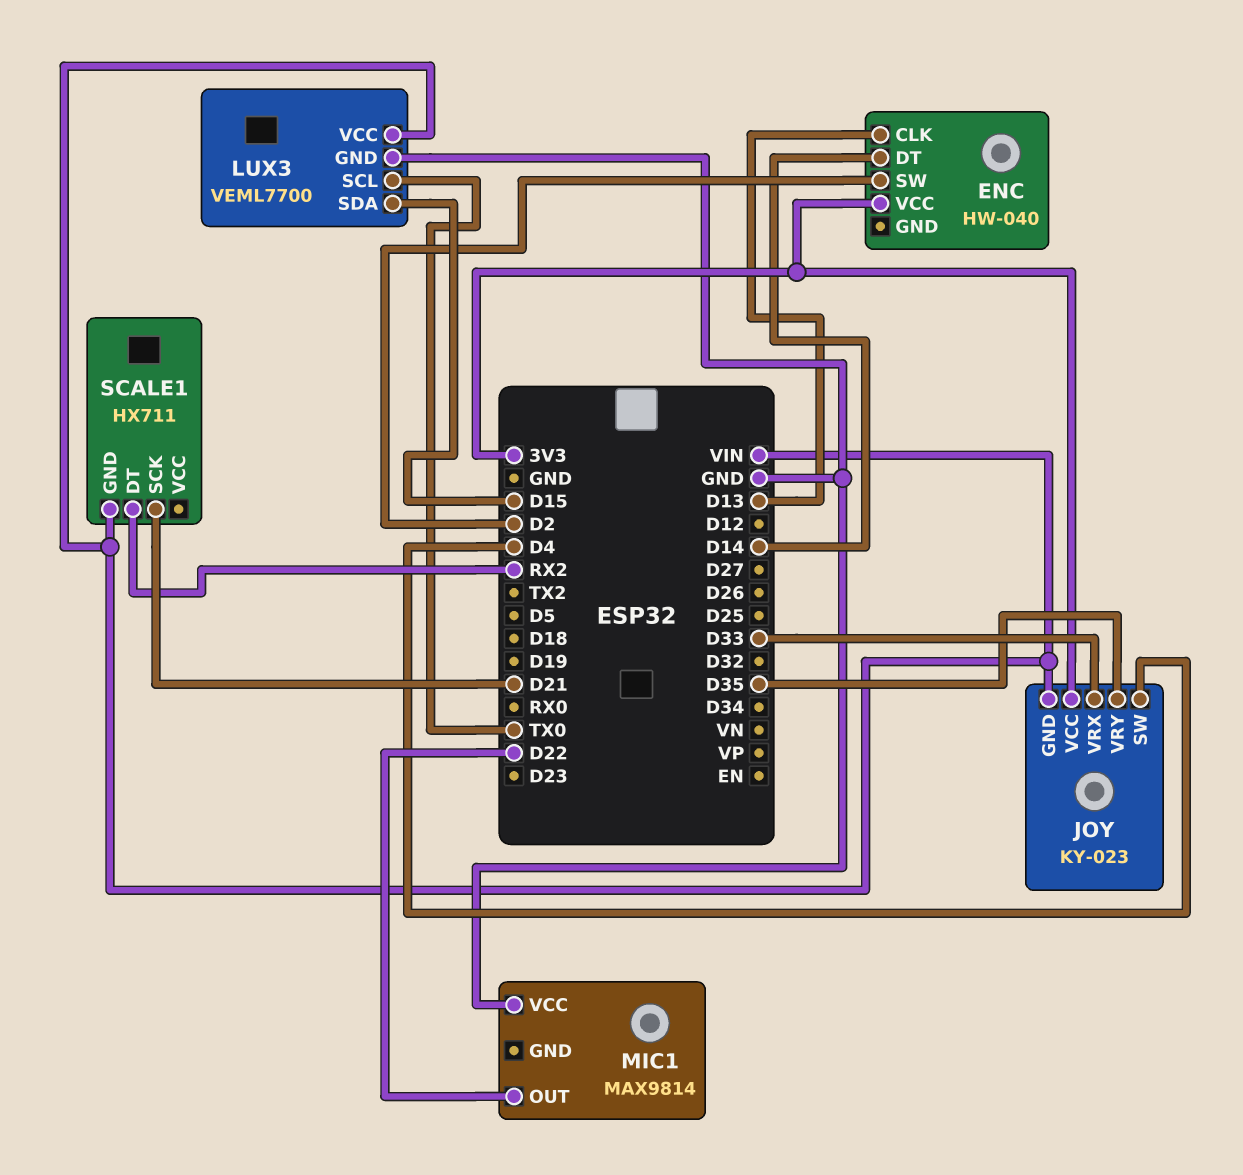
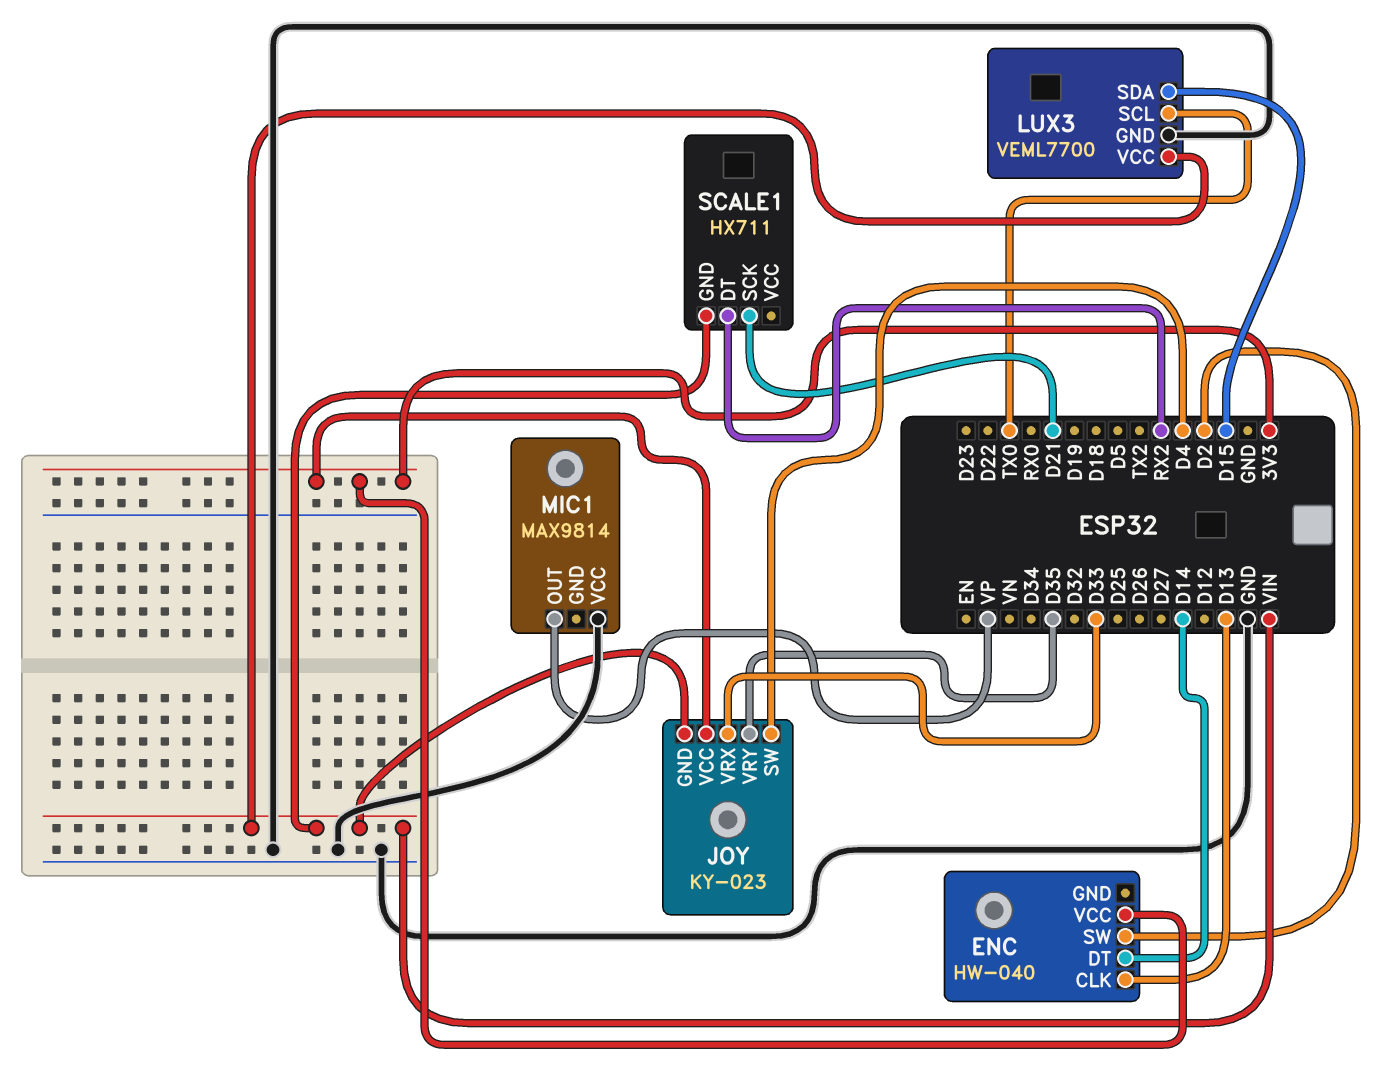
MIC1 pin OUT: D22 -> VP

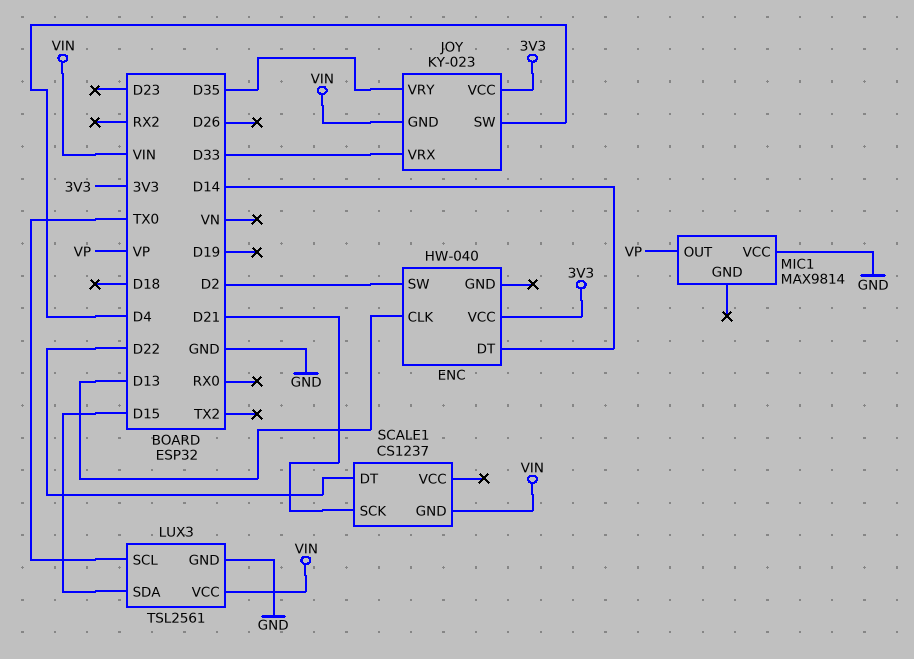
LUX3: VEML7700 -> TSL2561
SCALE1: HX711 -> CS1237
SCALE1 pin DT: RX2 -> D22

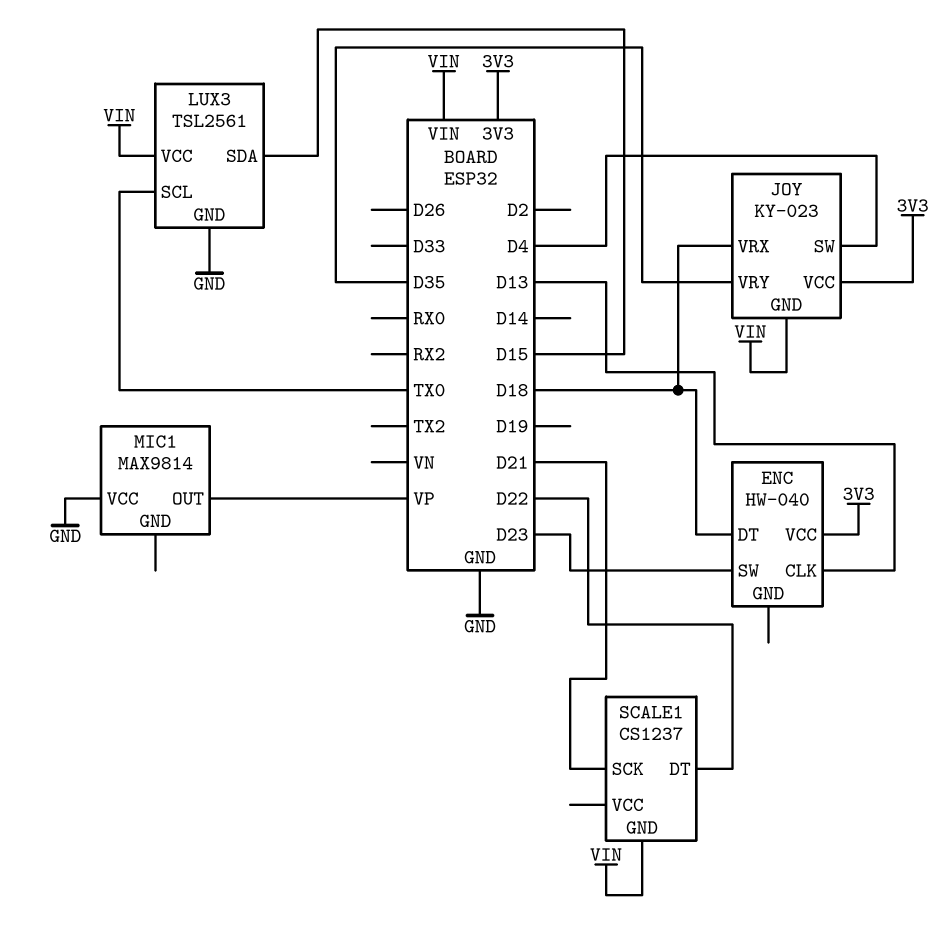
ENC pin DT: D14 -> D18
ENC pin SW: D2 -> D23
JOY pin VRX: D33 -> D18

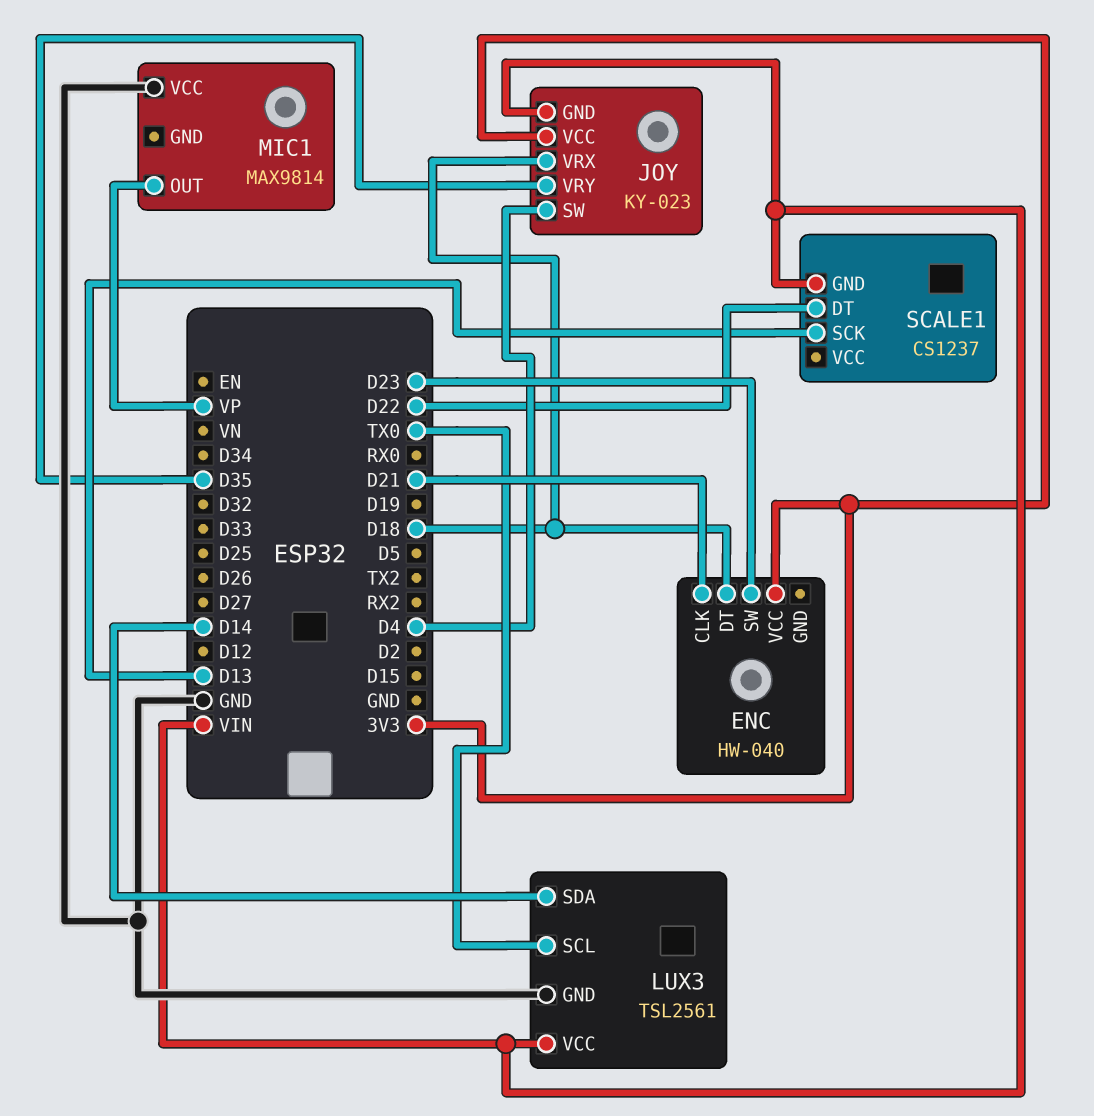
ENC pin CLK: D13 -> D21
LUX3 pin SDA: D15 -> D14
SCALE1 pin SCK: D21 -> D13

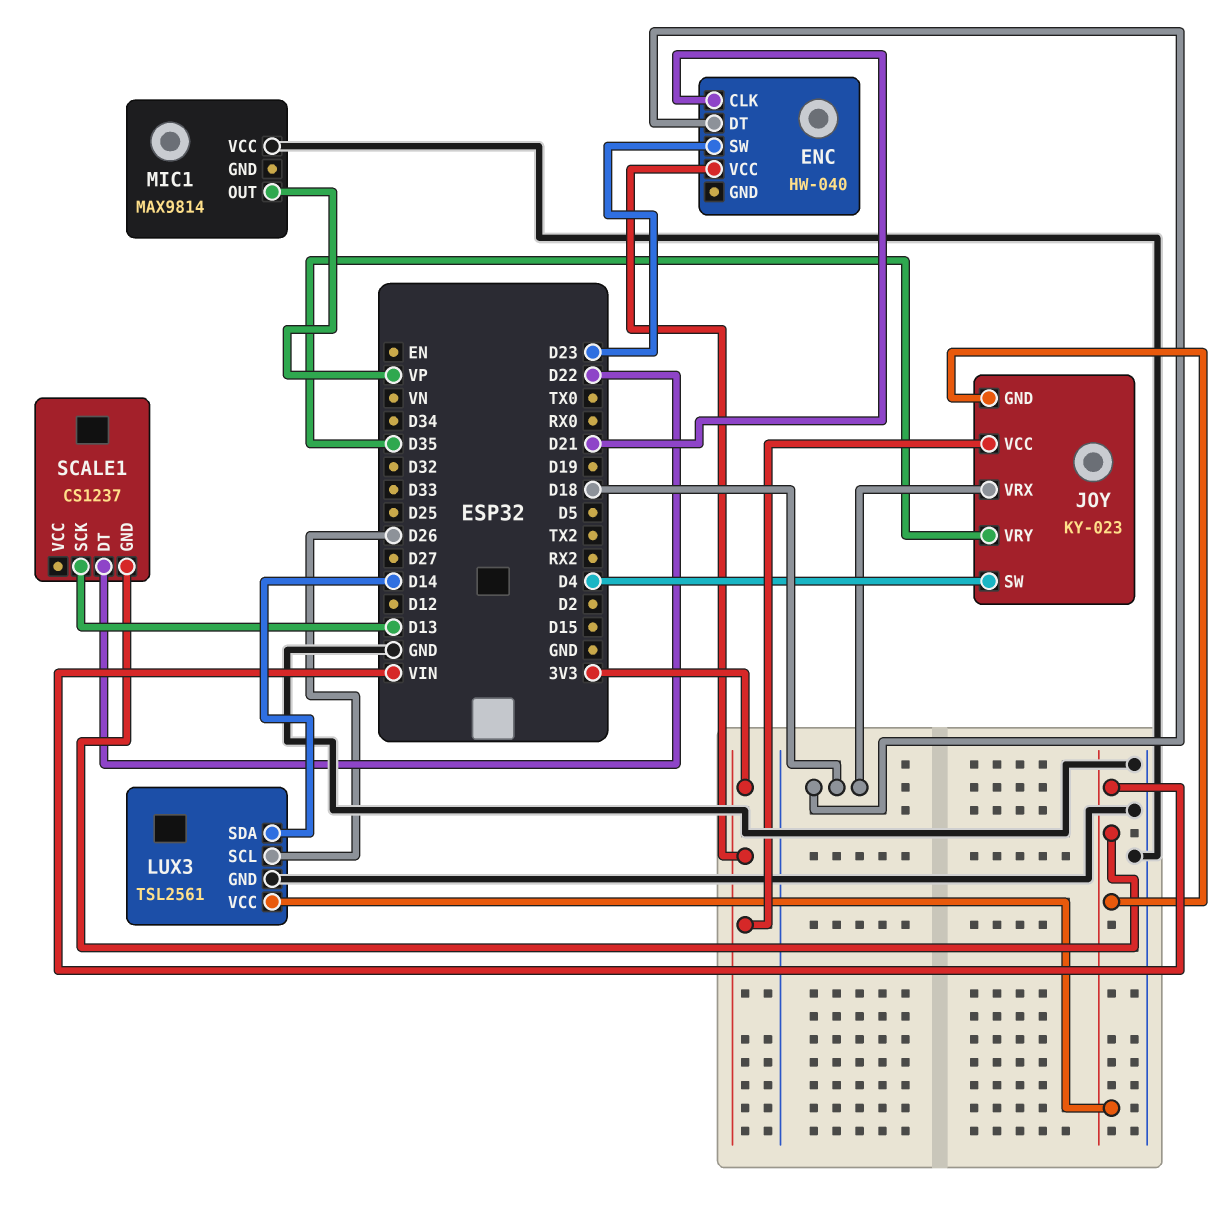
LUX3 pin SCL: TX0 -> D26

